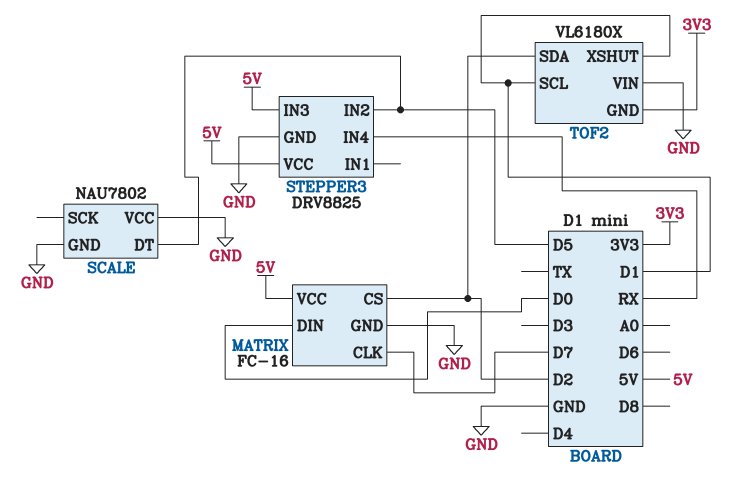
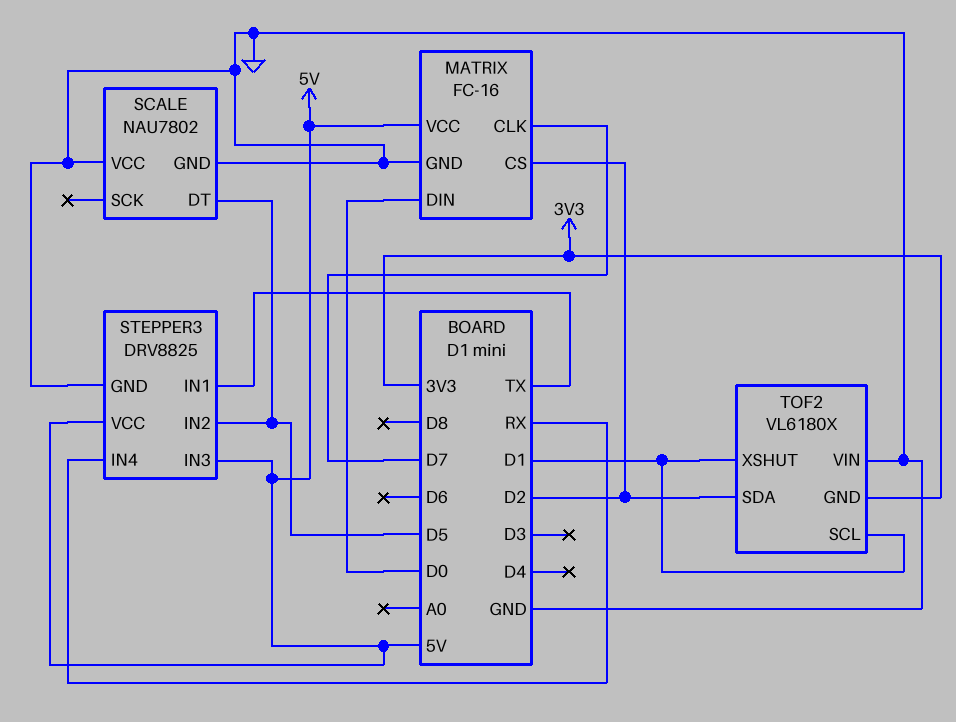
STEPPER3 pin IN1: none -> TX

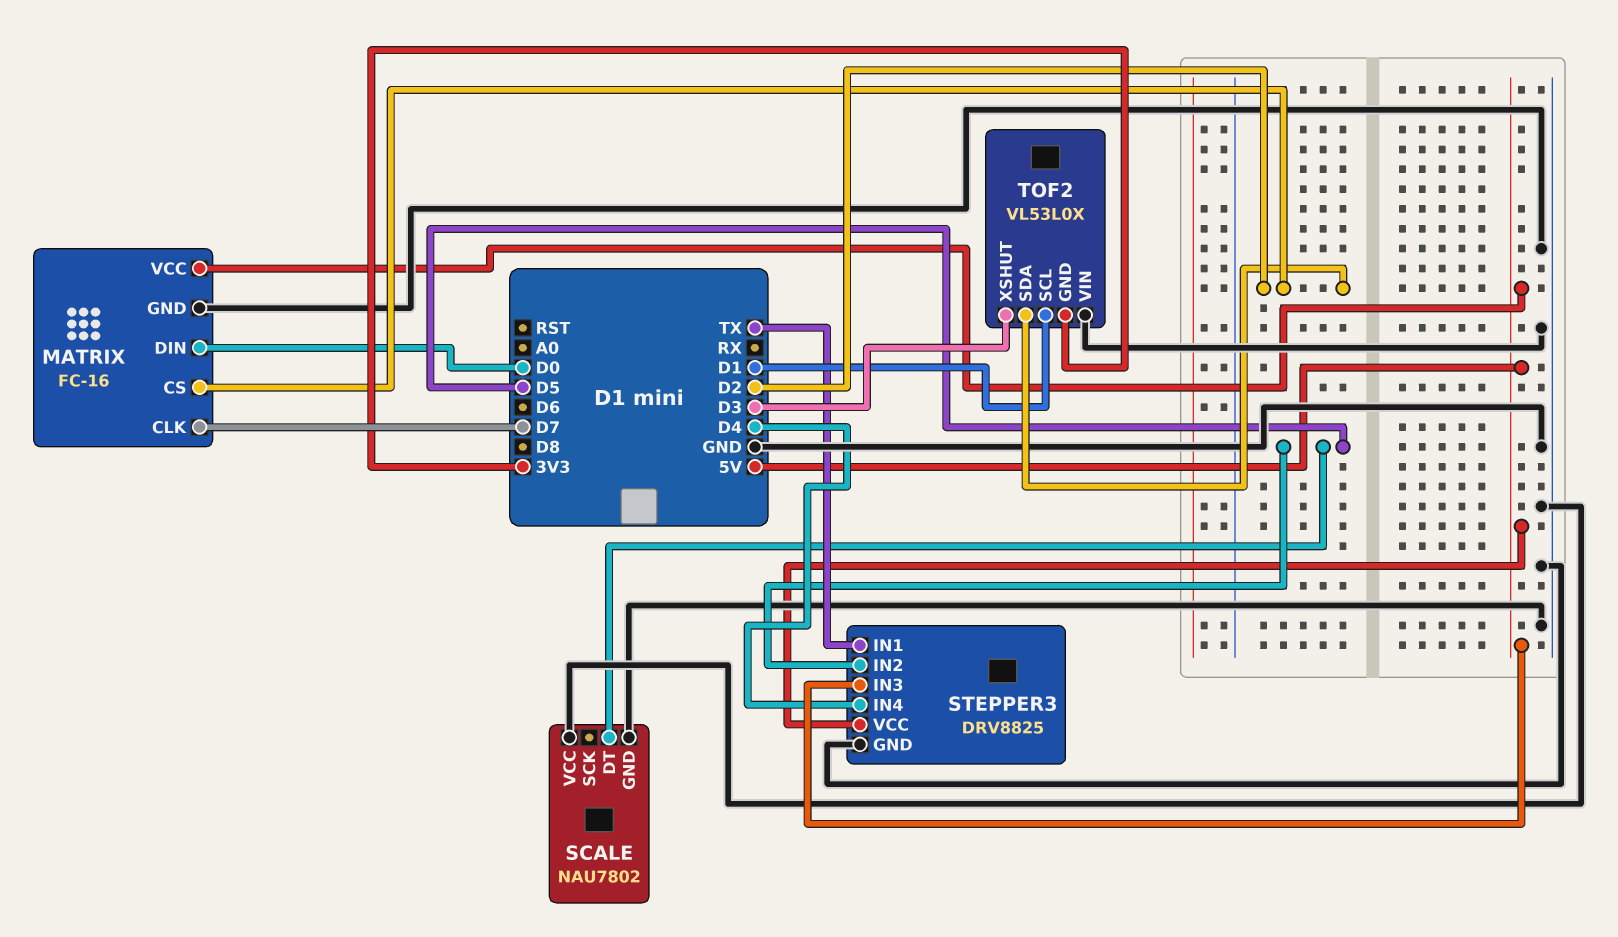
STEPPER3 pin IN4: RX -> D4
TOF2: VL6180X -> VL53L0X
TOF2 pin XSHUT: D1 -> D3

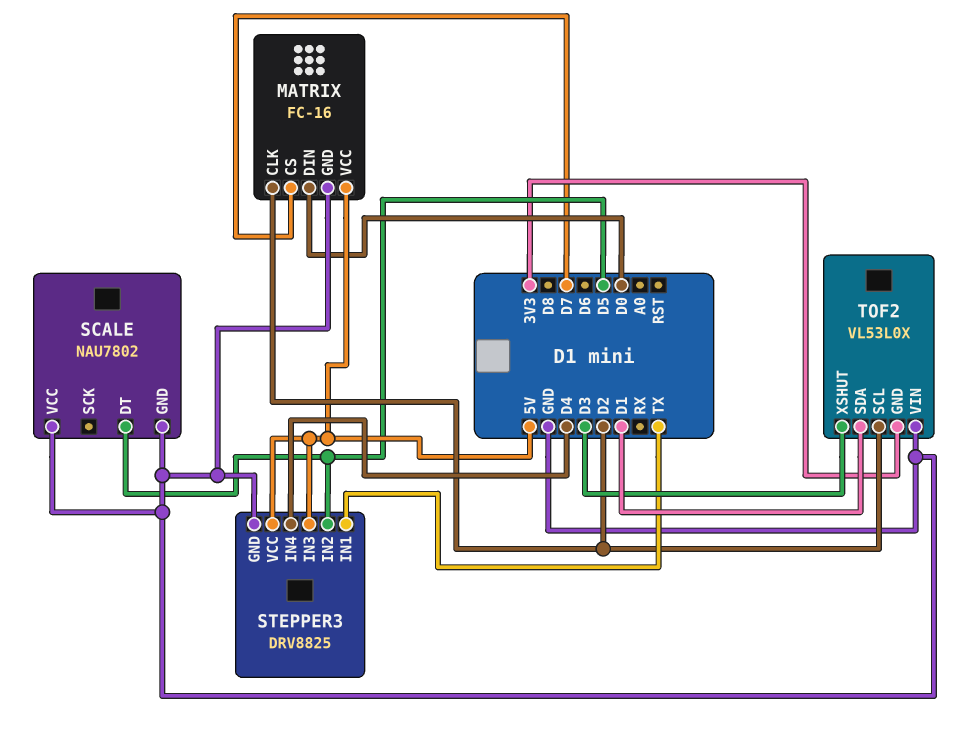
MATRIX pin CLK: D7 -> D2
MATRIX pin CS: D2 -> D7
TOF2 pin SCL: D1 -> D2
TOF2 pin SDA: D2 -> D1

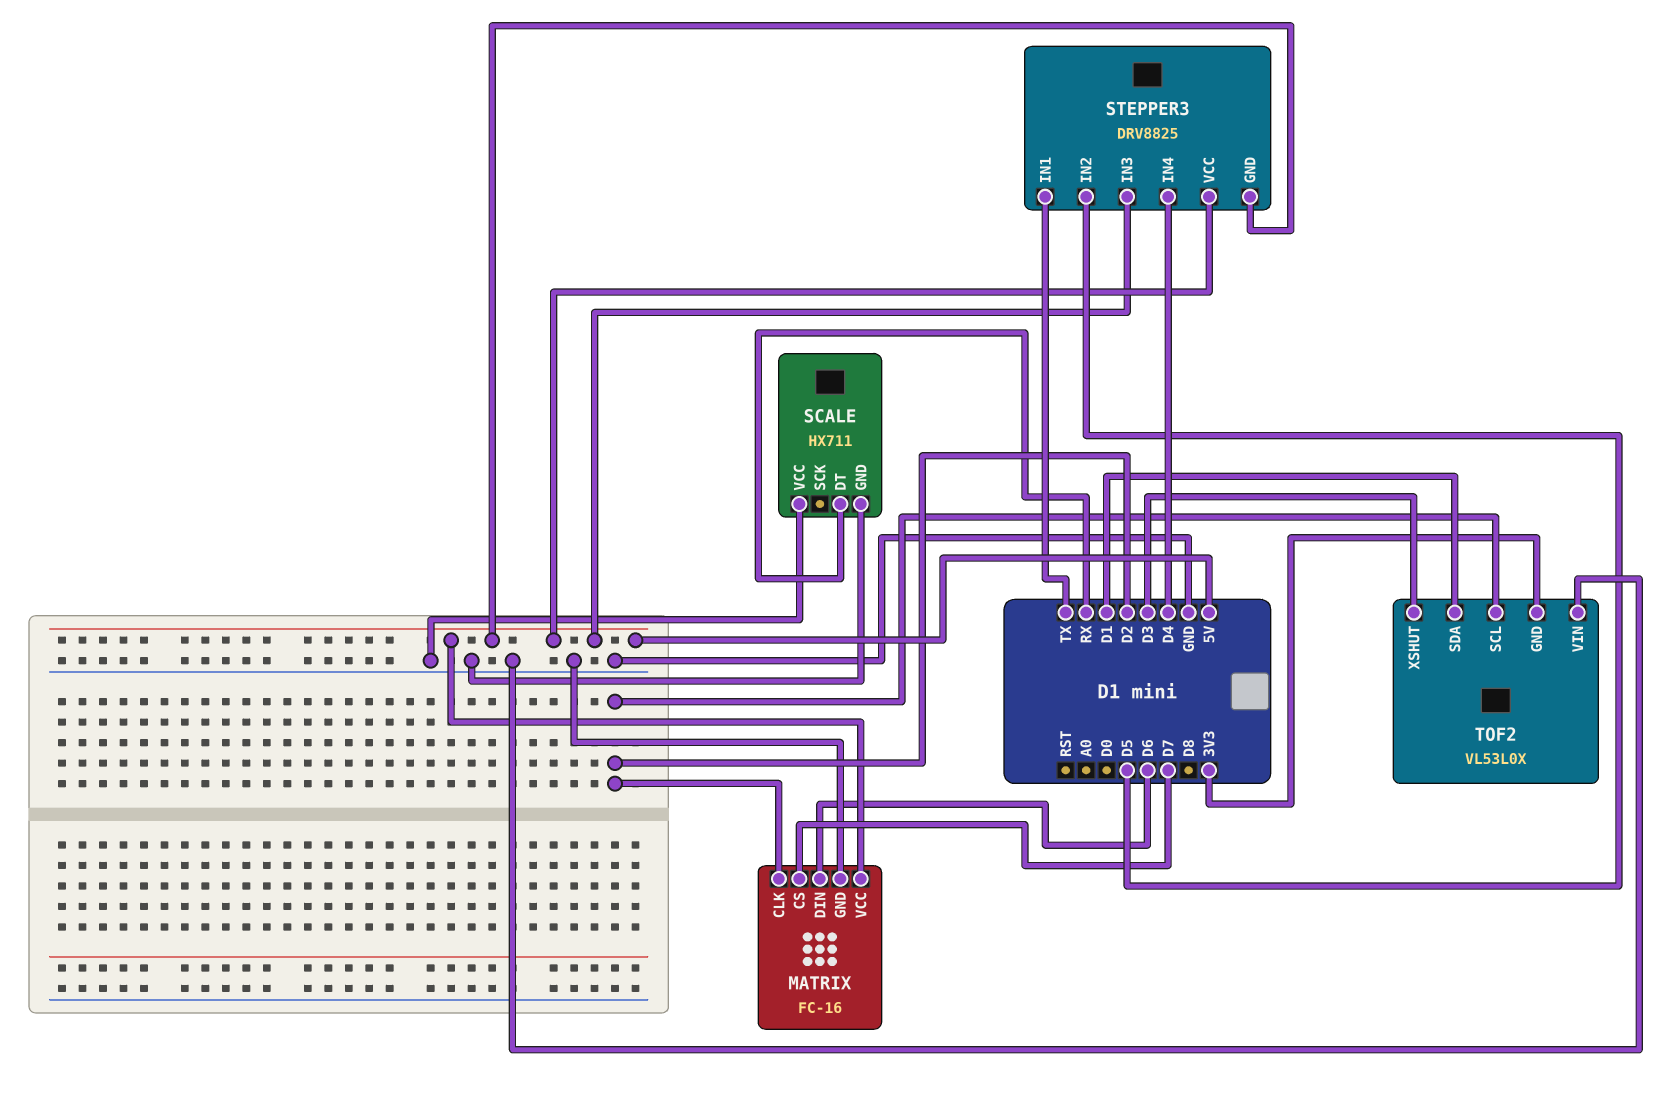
MATRIX pin DIN: D0 -> D6
SCALE: NAU7802 -> HX711
SCALE pin DT: D5 -> RX
STEPPER3 pin GND: GND -> 5V

